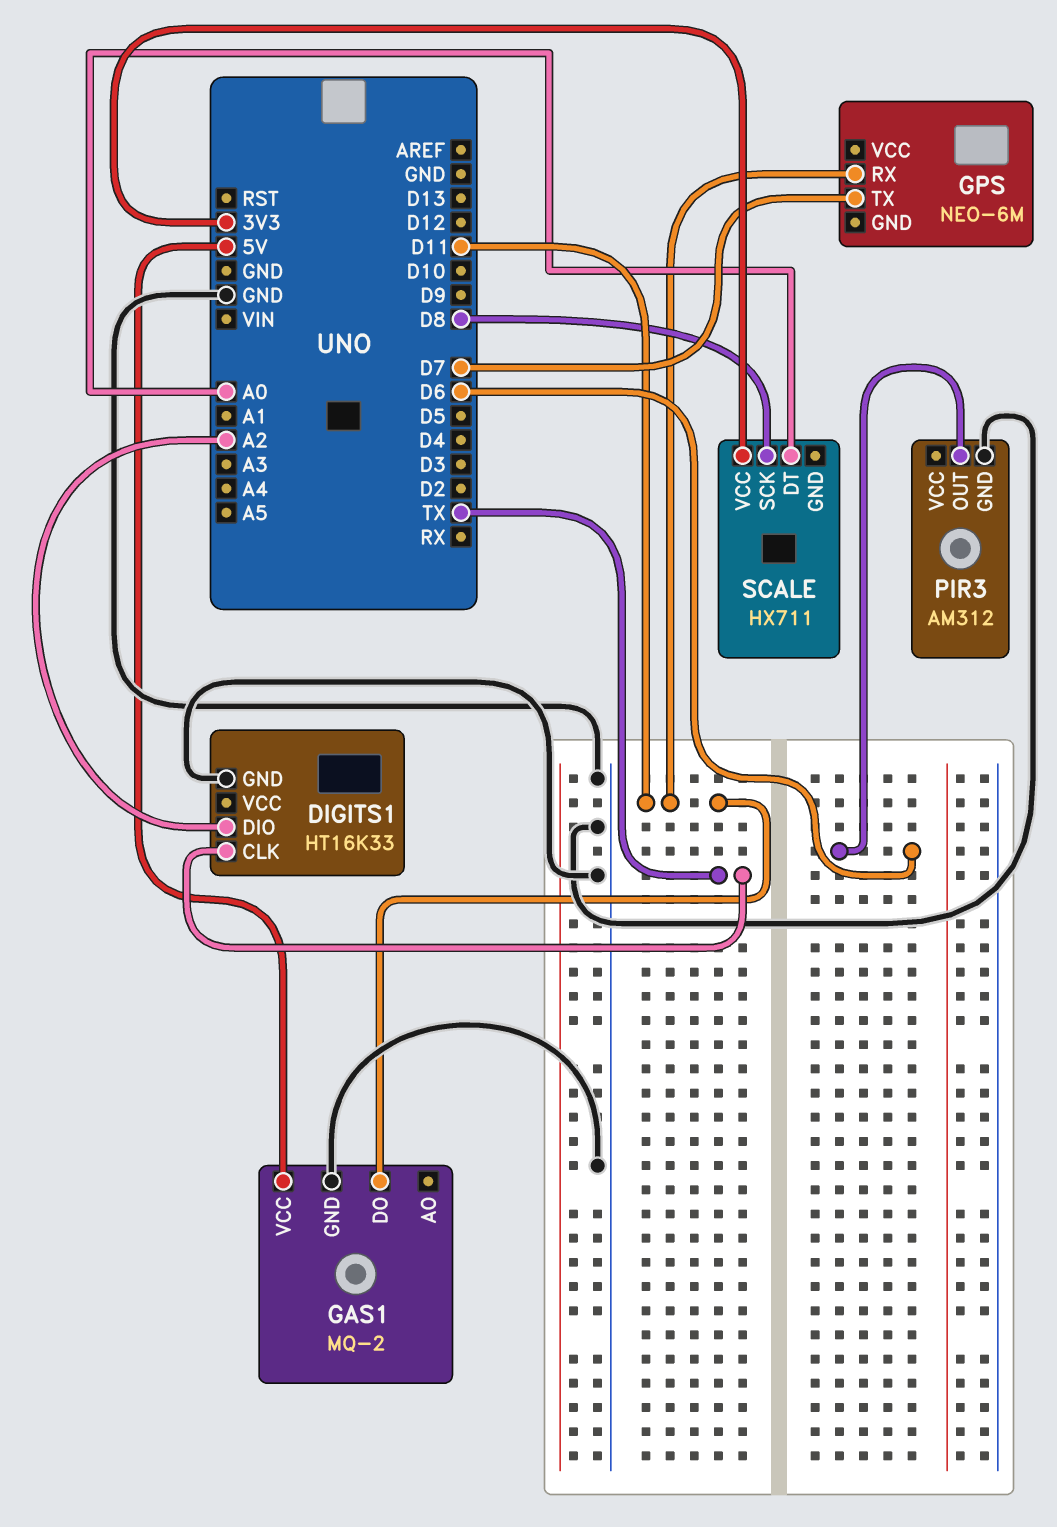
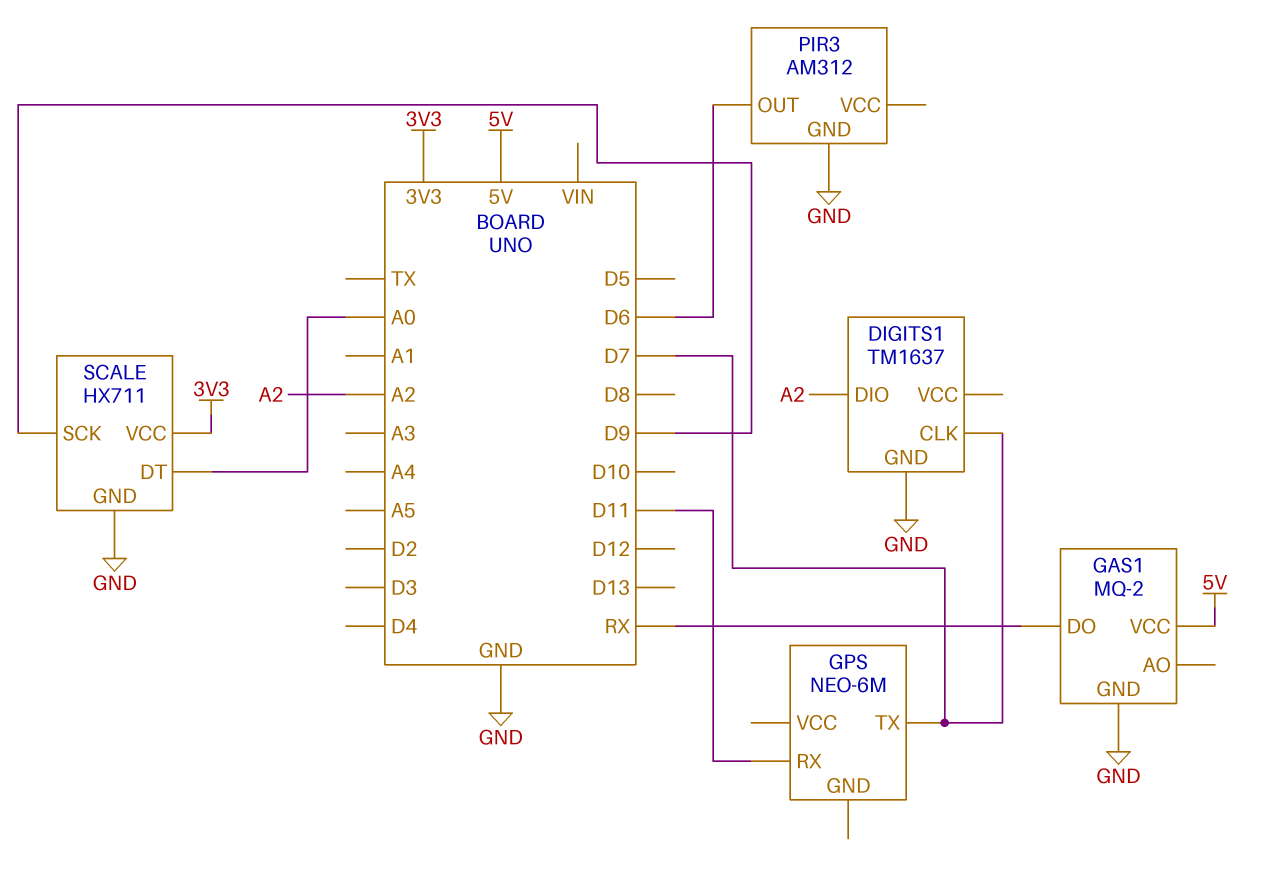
DIGITS1: HT16K33 -> TM1637
DIGITS1 pin CLK: TX -> D7
GAS1 pin DO: D11 -> RX
SCALE pin GND: none -> GND
SCALE pin SCK: D8 -> D9

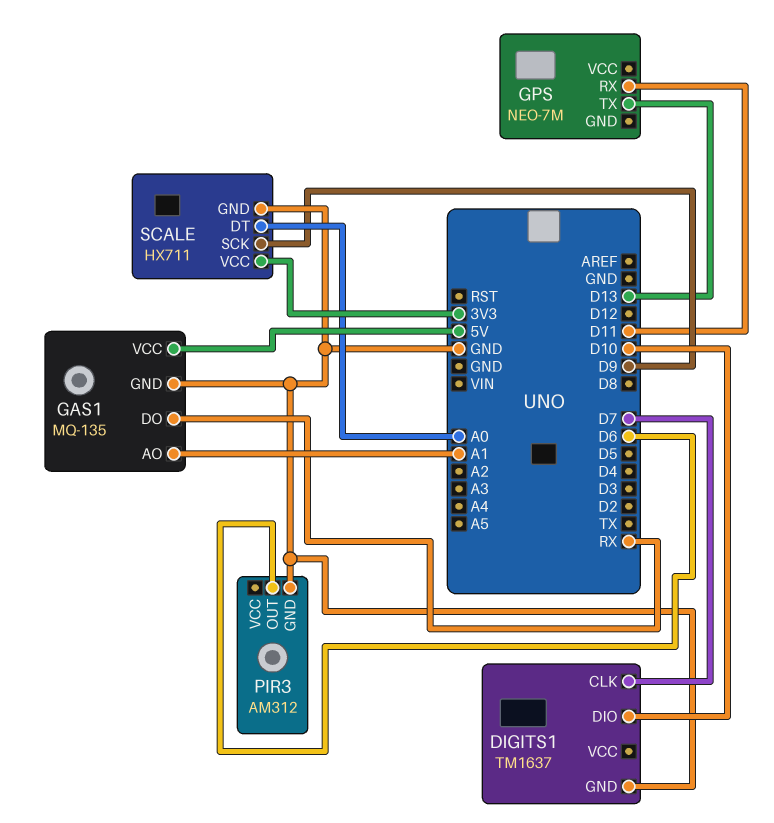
DIGITS1 pin DIO: A2 -> D10
GAS1: MQ-2 -> MQ-135
GAS1 pin AO: none -> A1
GPS: NEO-6M -> NEO-7M
GPS pin TX: D7 -> D13

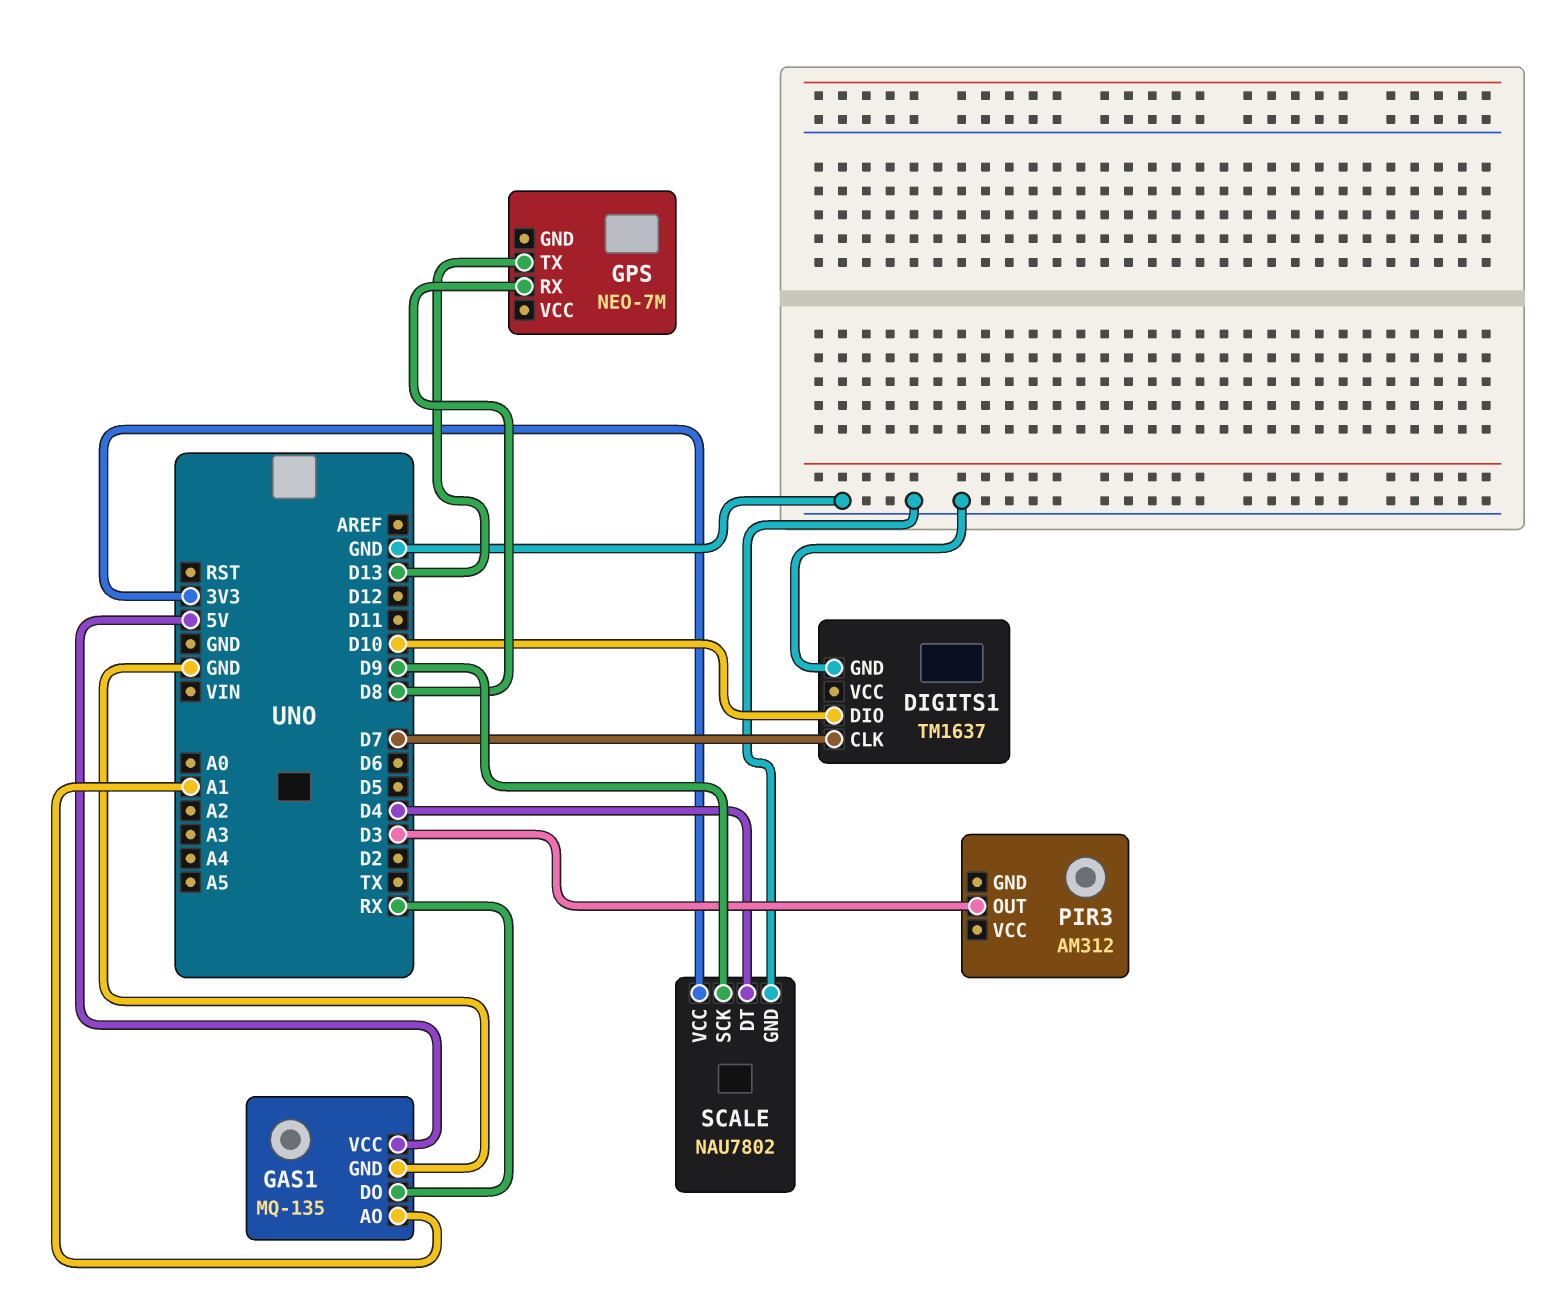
GPS pin RX: D11 -> D8
PIR3 pin GND: GND -> none
PIR3 pin OUT: D6 -> D3
SCALE: HX711 -> NAU7802
SCALE pin DT: A0 -> D4

